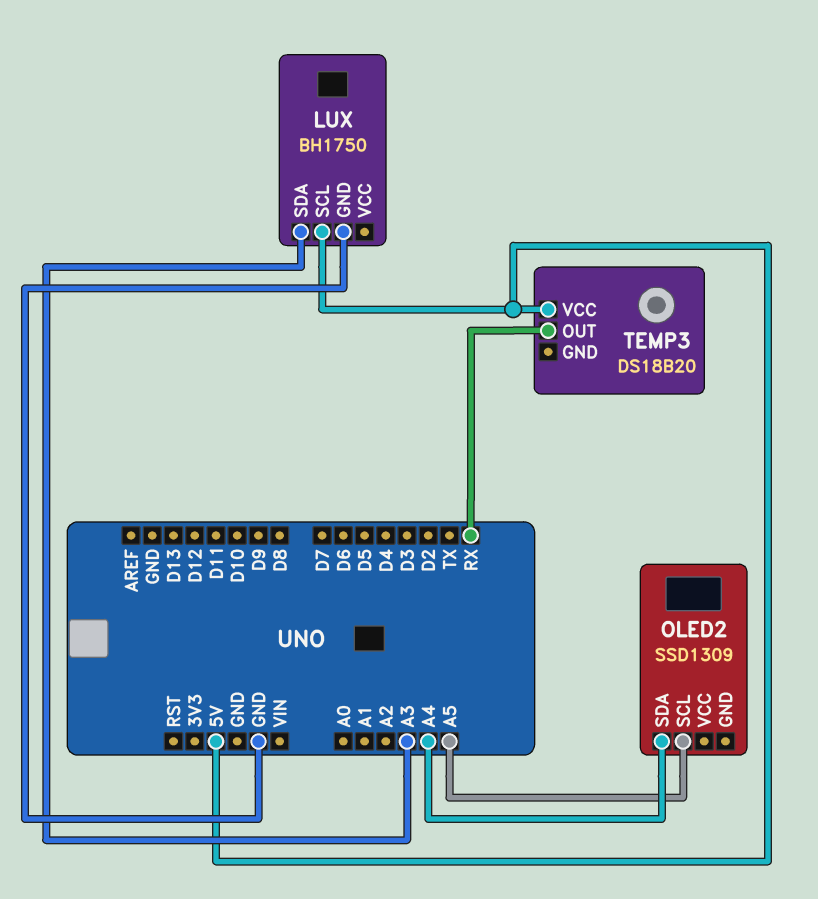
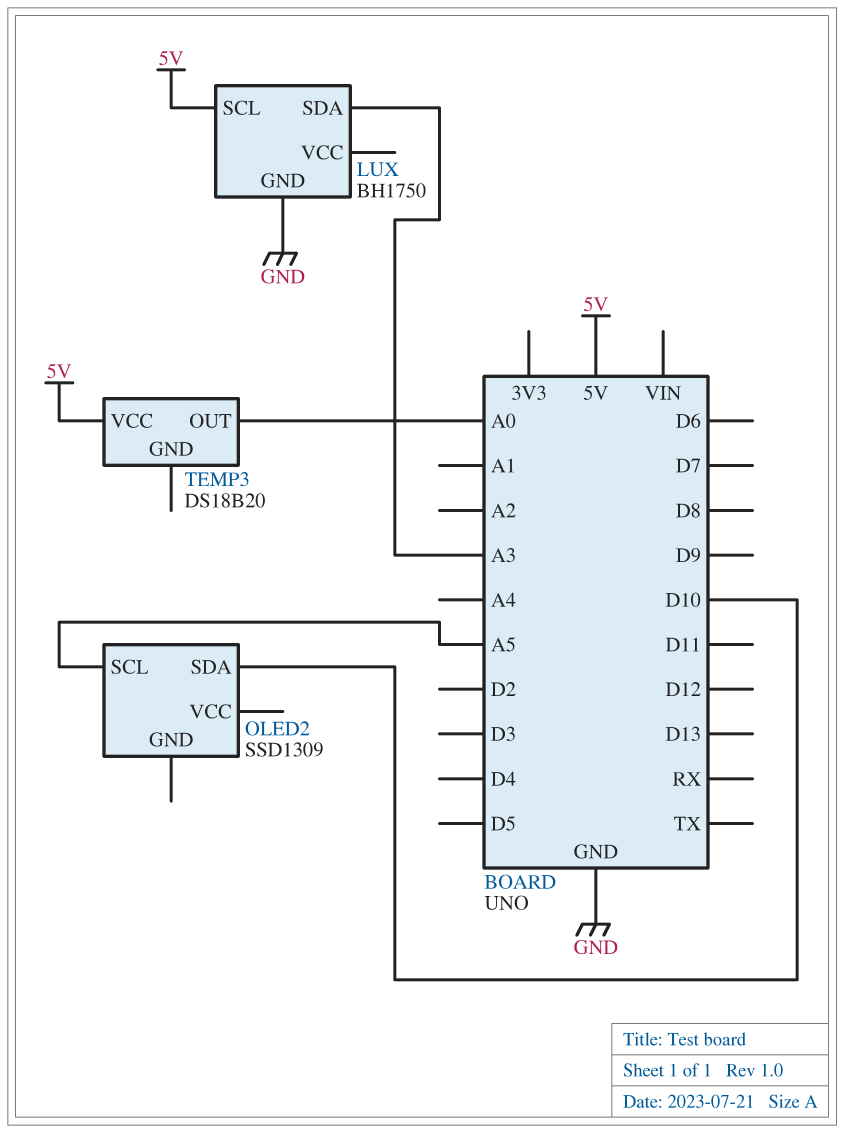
OLED2 pin SDA: A4 -> D10
TEMP3 pin OUT: RX -> A0

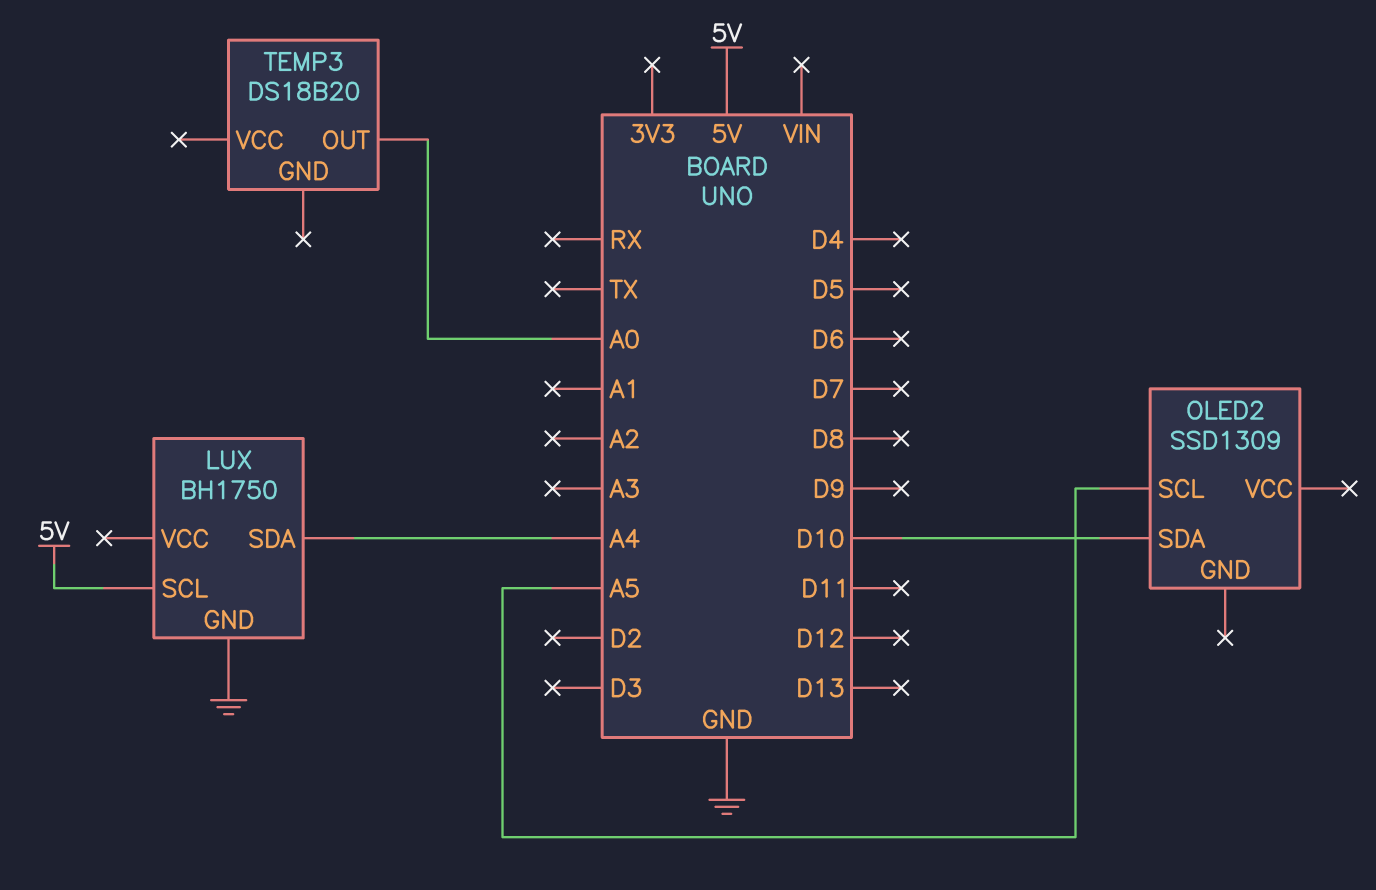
LUX pin SDA: A3 -> A4
TEMP3 pin VCC: 5V -> none

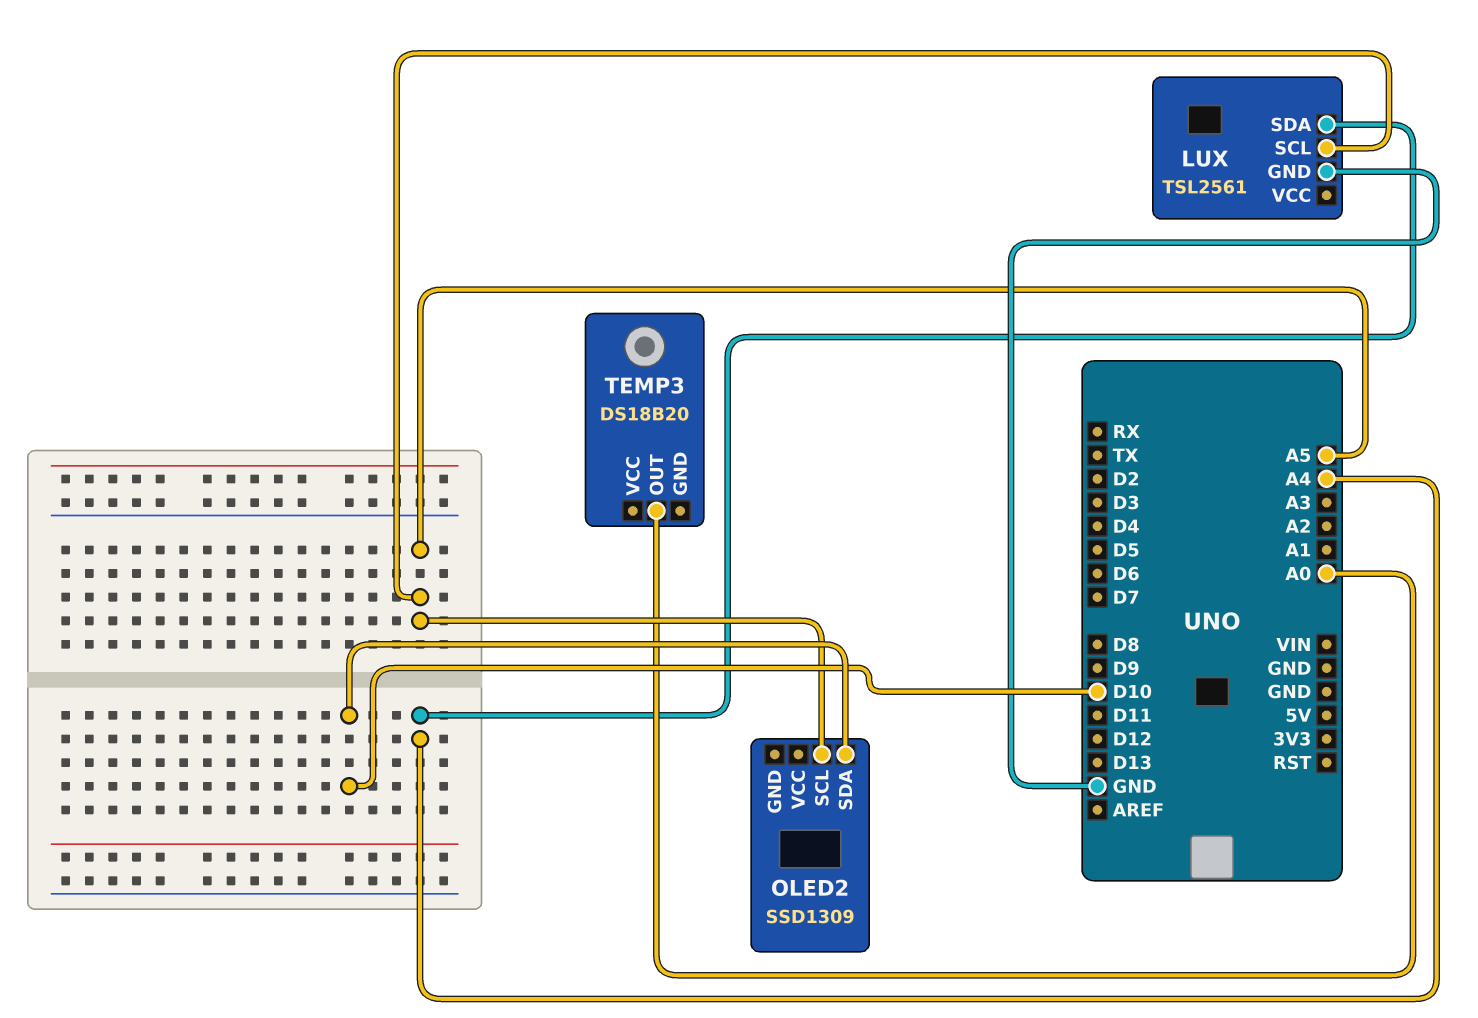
LUX: BH1750 -> TSL2561
LUX pin SCL: 5V -> A5

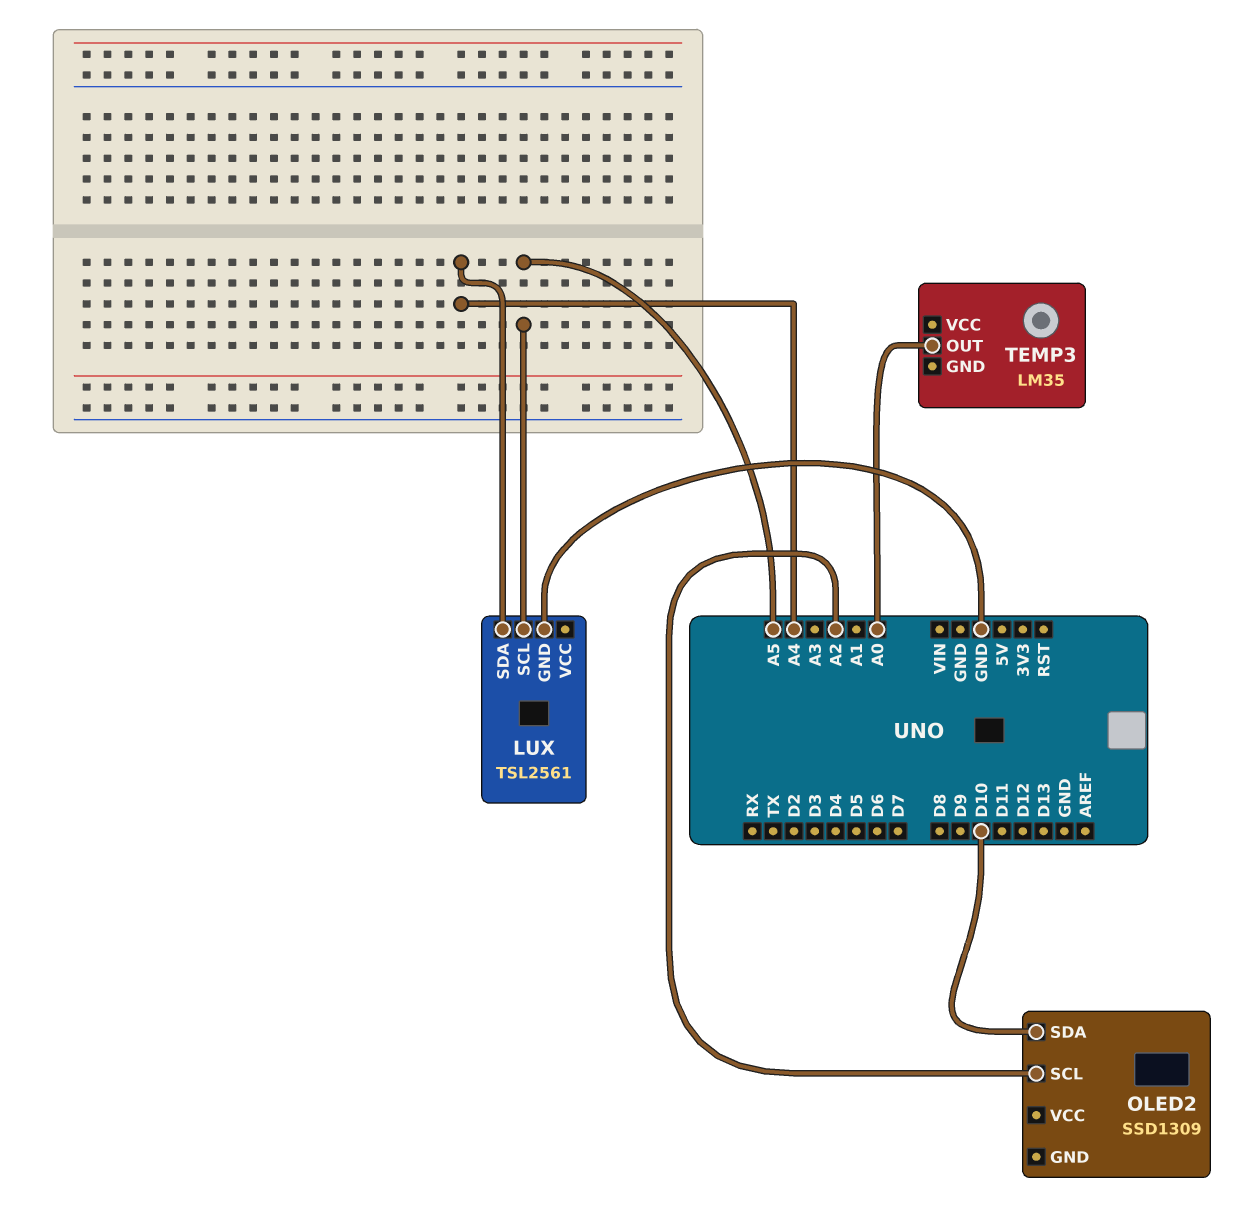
OLED2 pin SCL: A5 -> A2
TEMP3: DS18B20 -> LM35

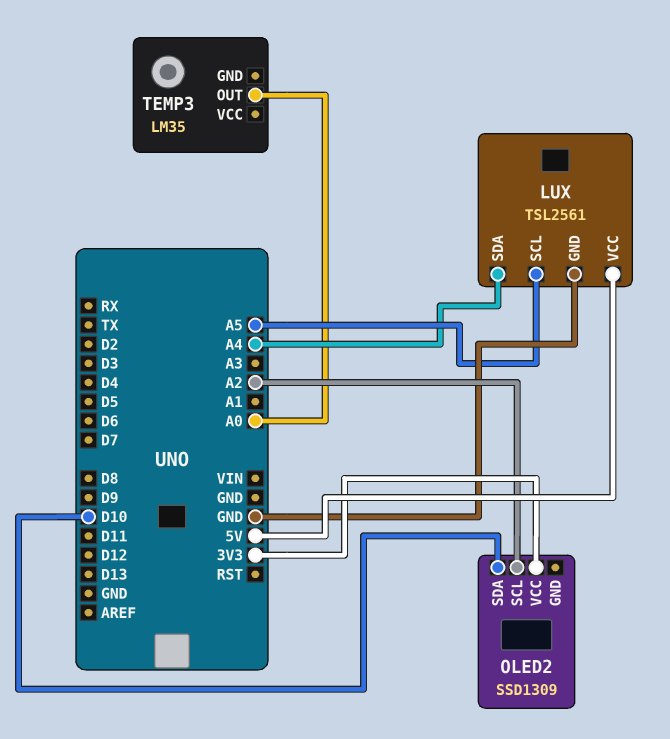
LUX pin VCC: none -> 5V
OLED2 pin VCC: none -> 3V3

